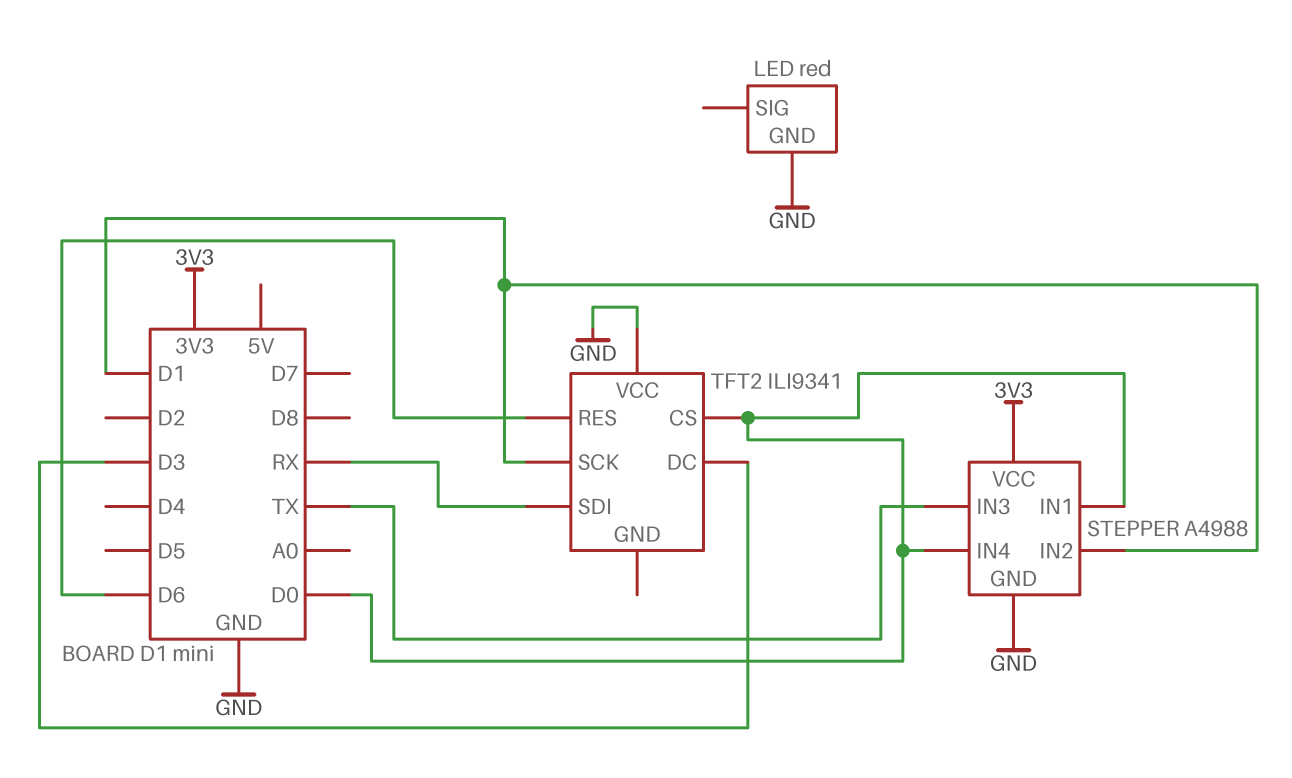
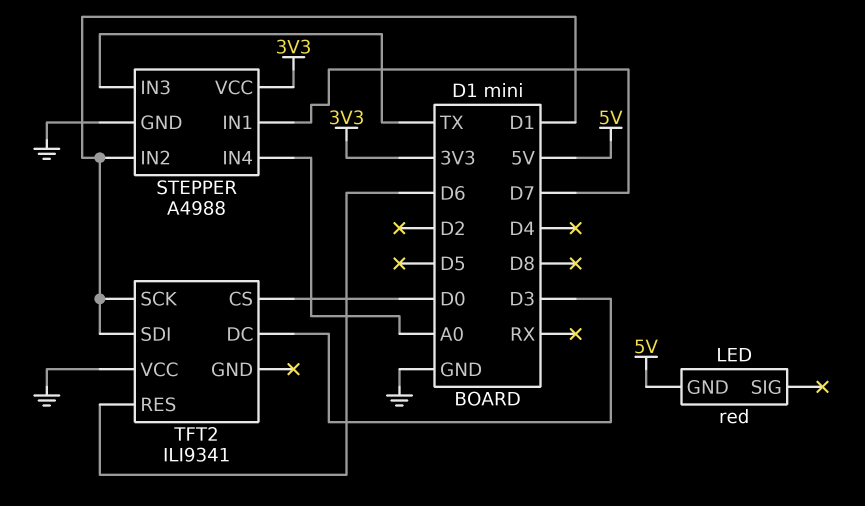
LED pin GND: GND -> 5V
STEPPER pin IN1: D0 -> D7
STEPPER pin IN4: D0 -> A0
TFT2 pin SDI: RX -> D1

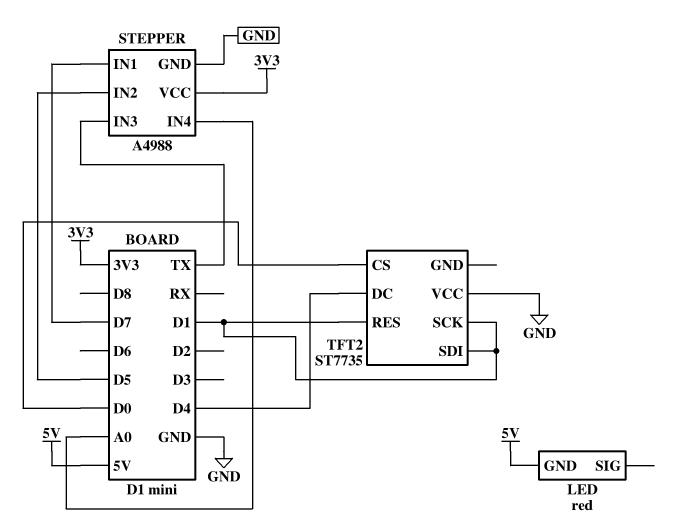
STEPPER pin IN2: D1 -> D5
TFT2: ILI9341 -> ST7735
TFT2 pin DC: D3 -> D4
TFT2 pin RES: D6 -> D1

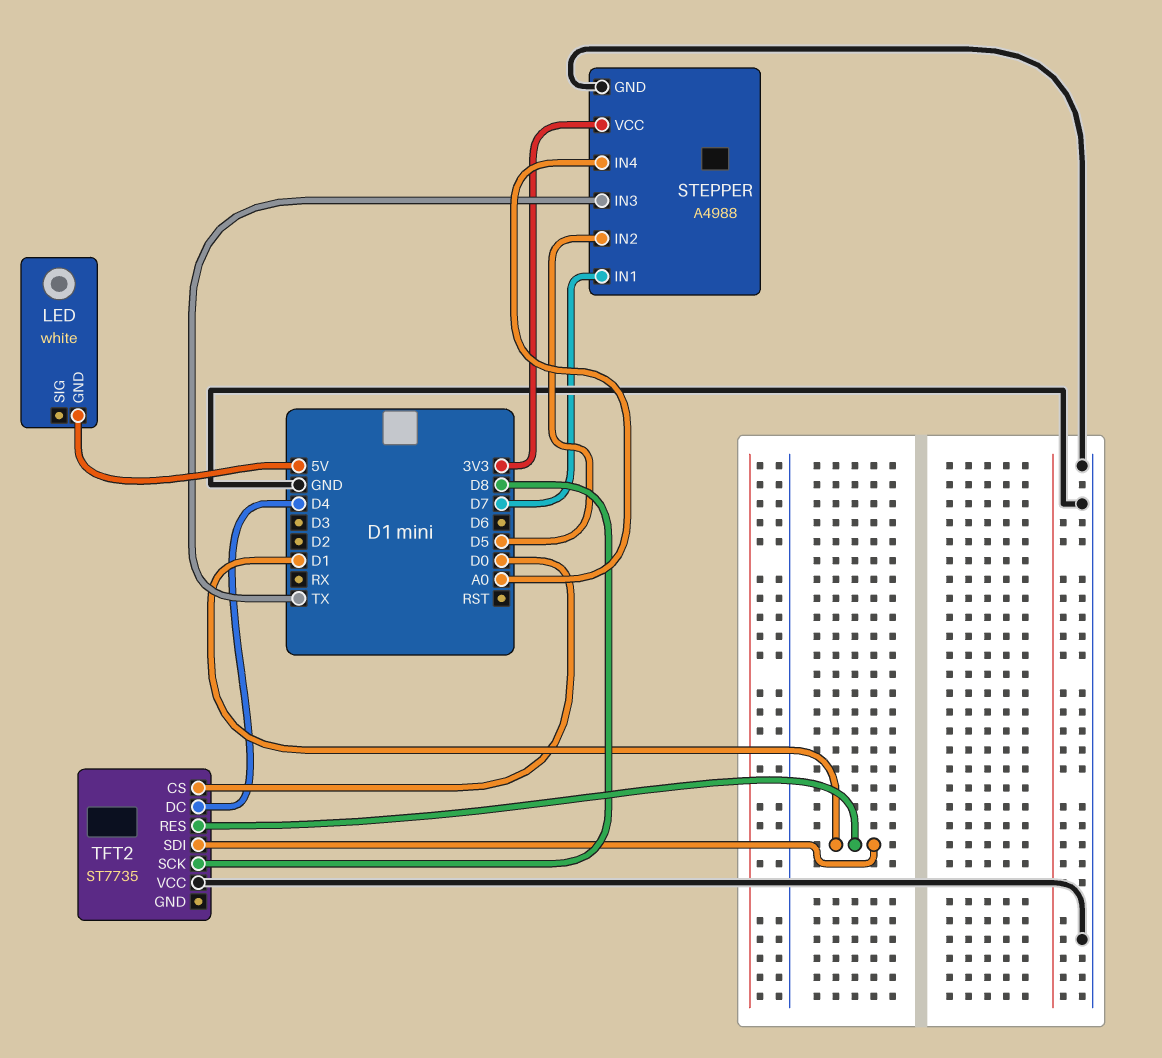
LED: red -> white
TFT2 pin SCK: D1 -> D8

